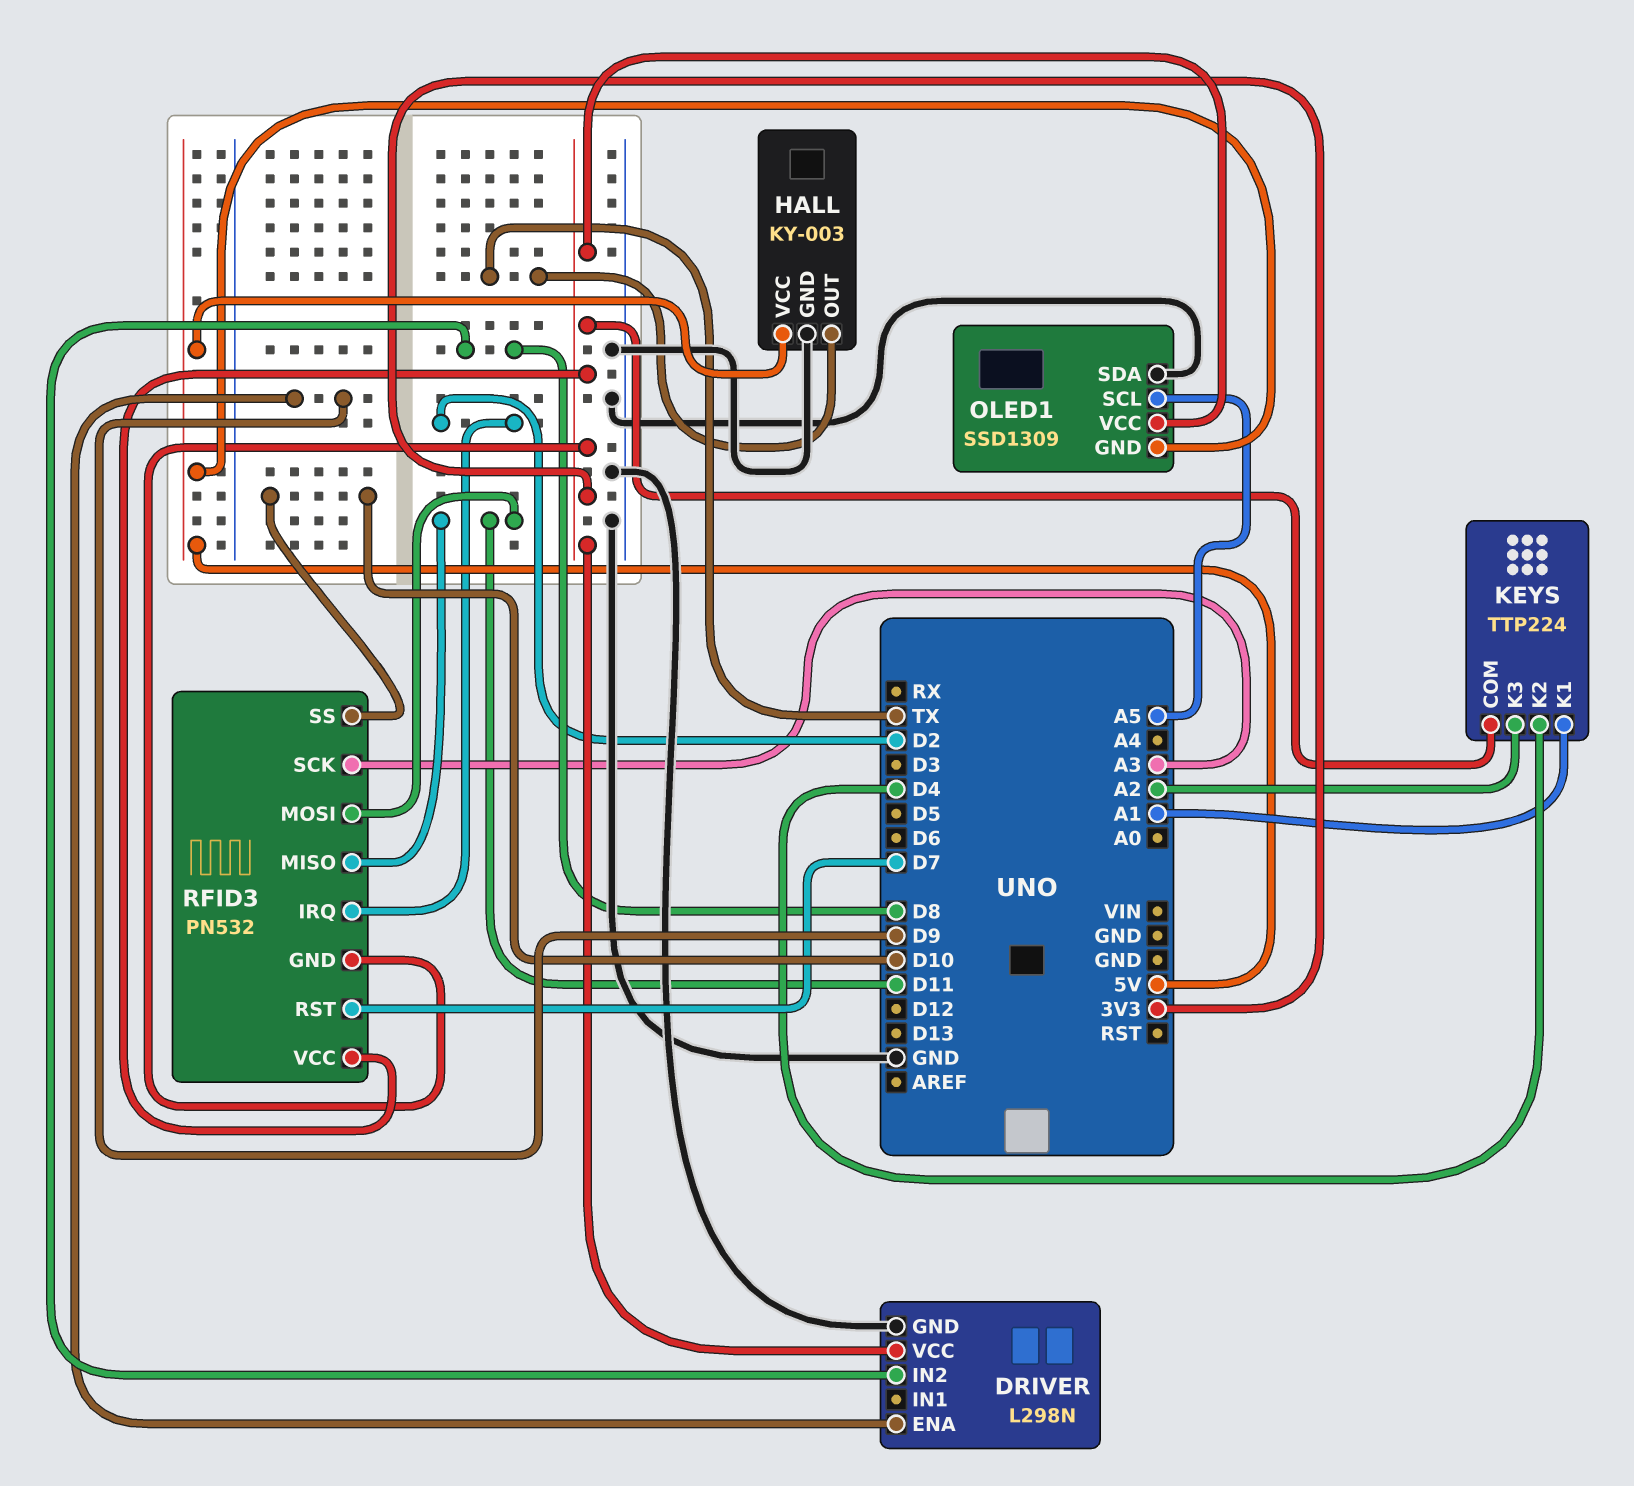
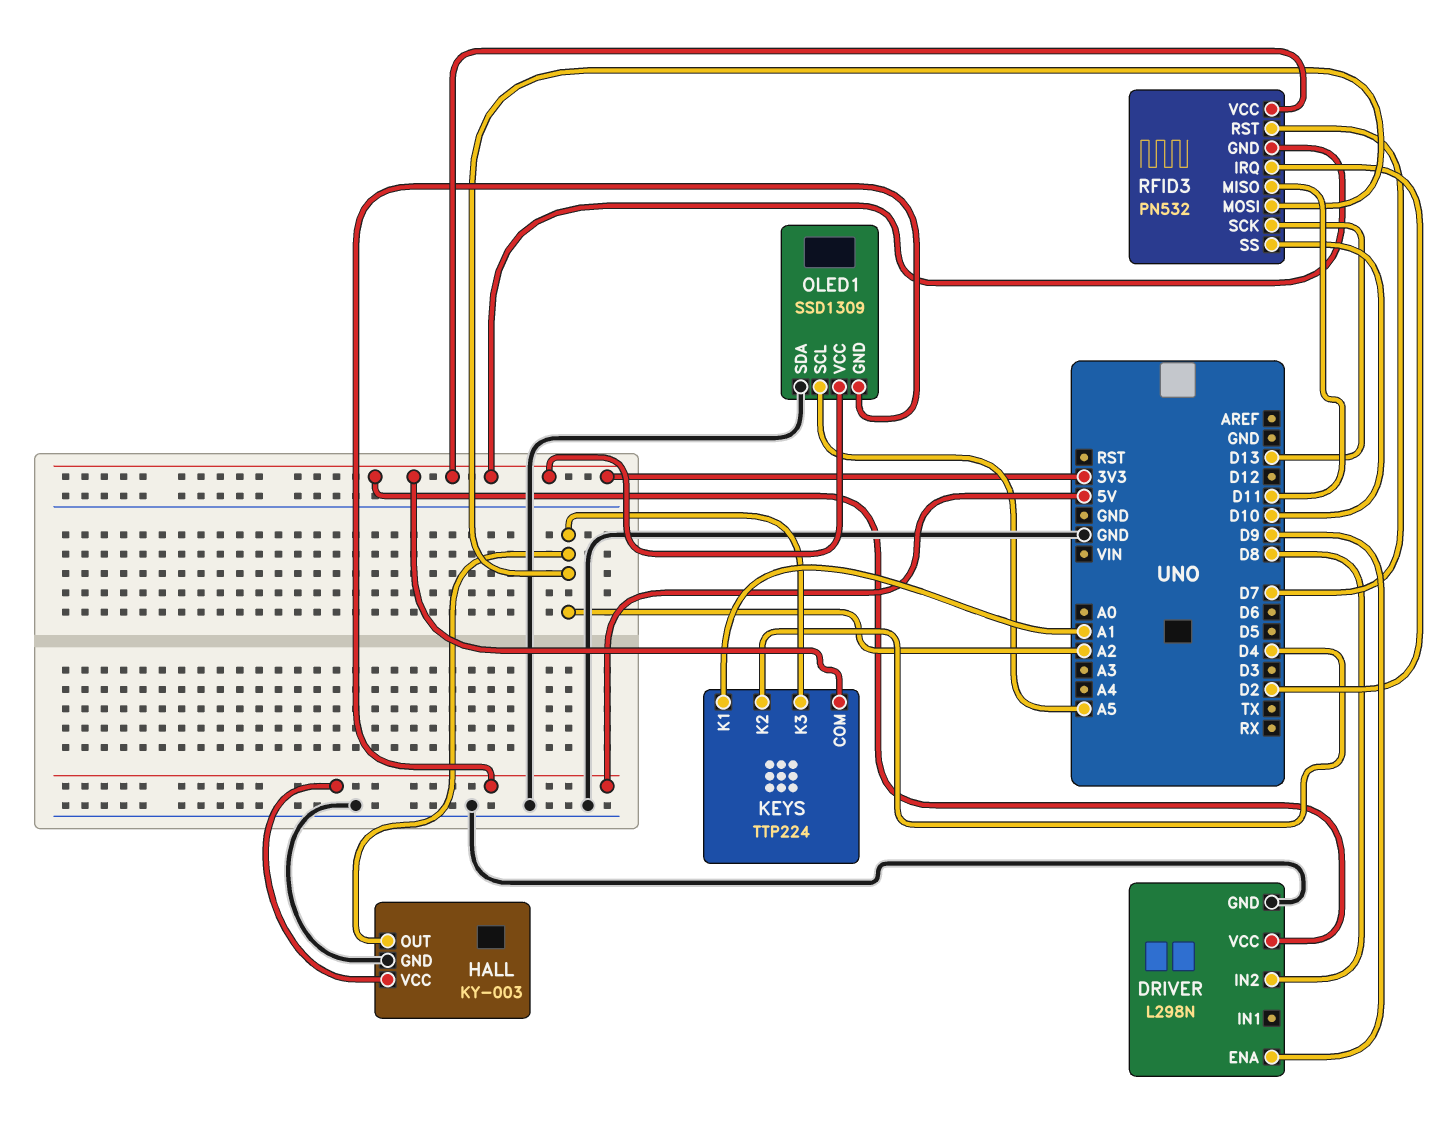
HALL pin OUT: TX -> A2
RFID3 pin MOSI: D11 -> A2
RFID3 pin SCK: A3 -> D13

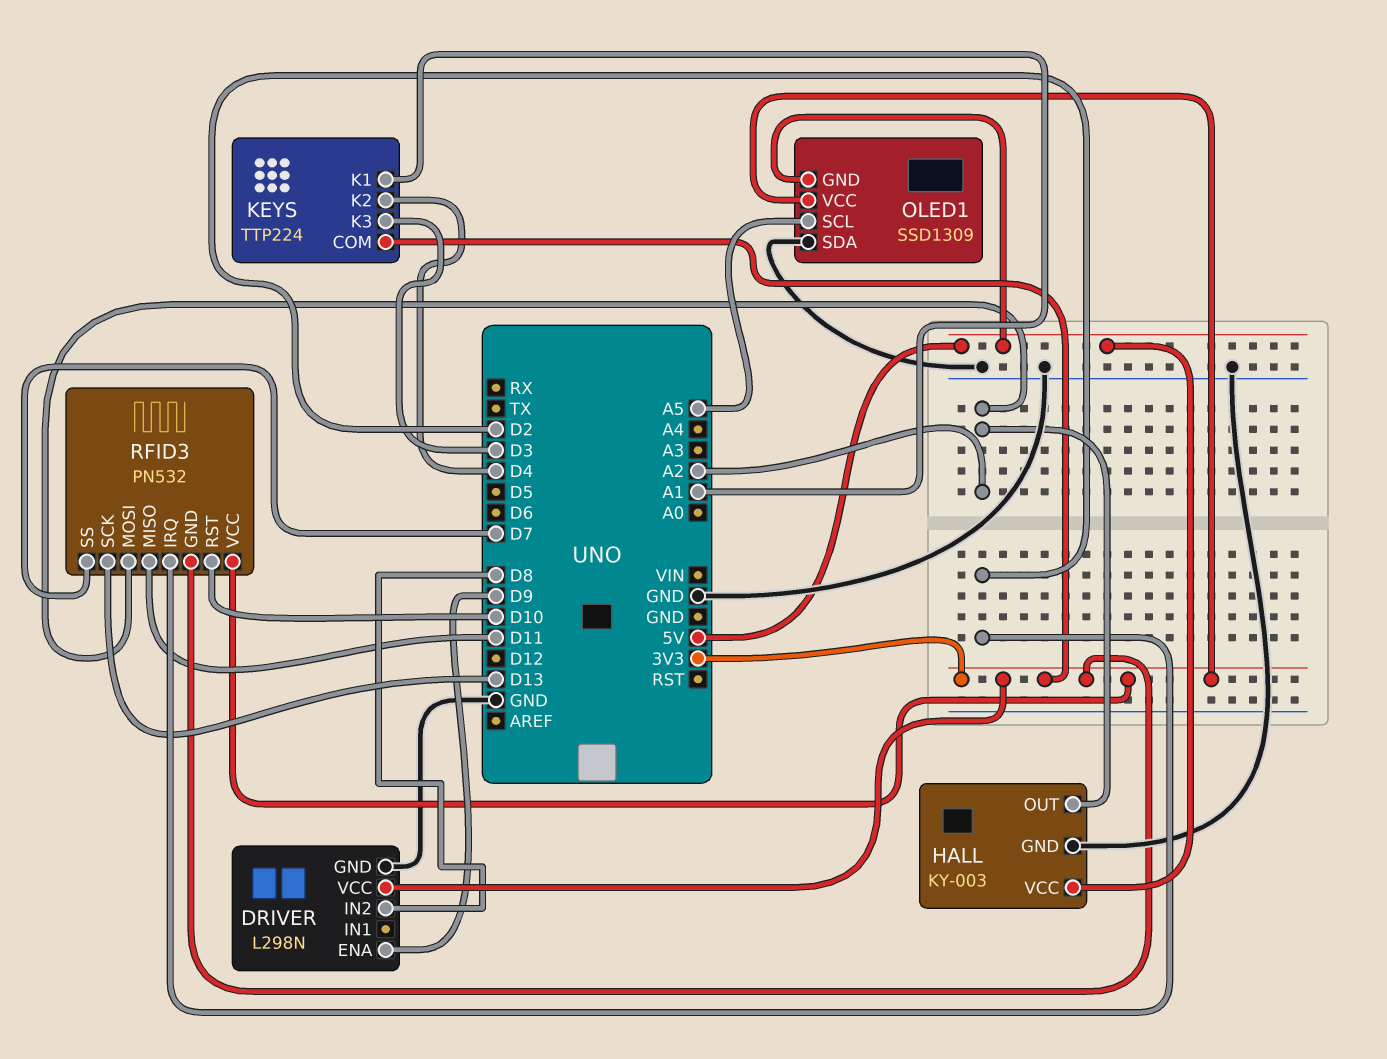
KEYS pin K3: A2 -> D3
RFID3 pin RST: D7 -> D10
RFID3 pin SS: D10 -> D7

